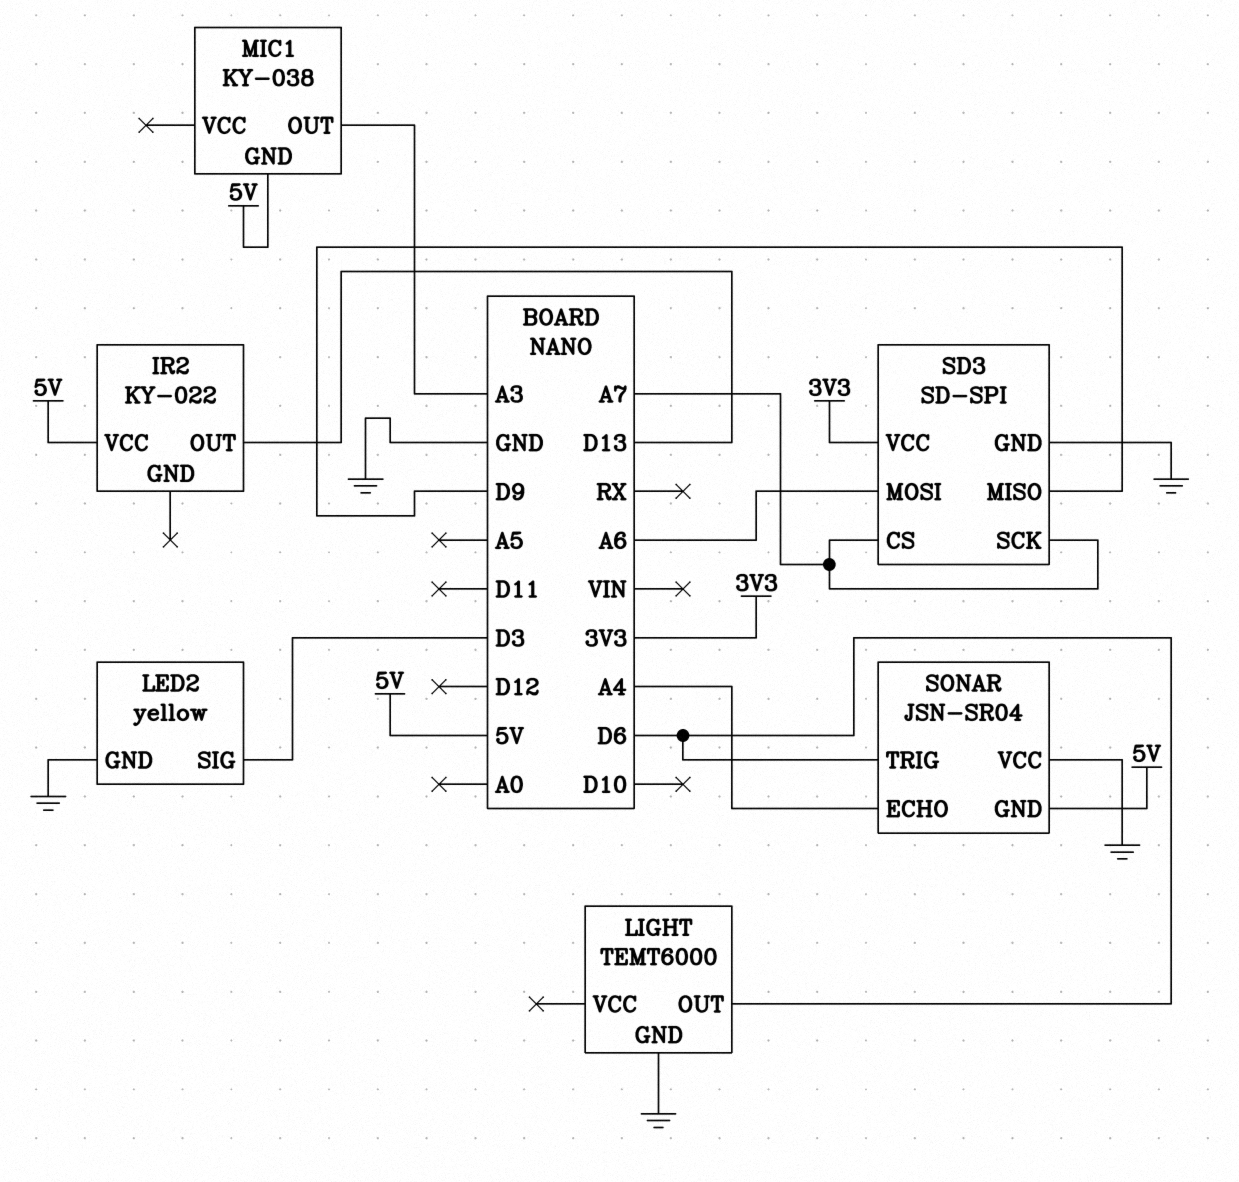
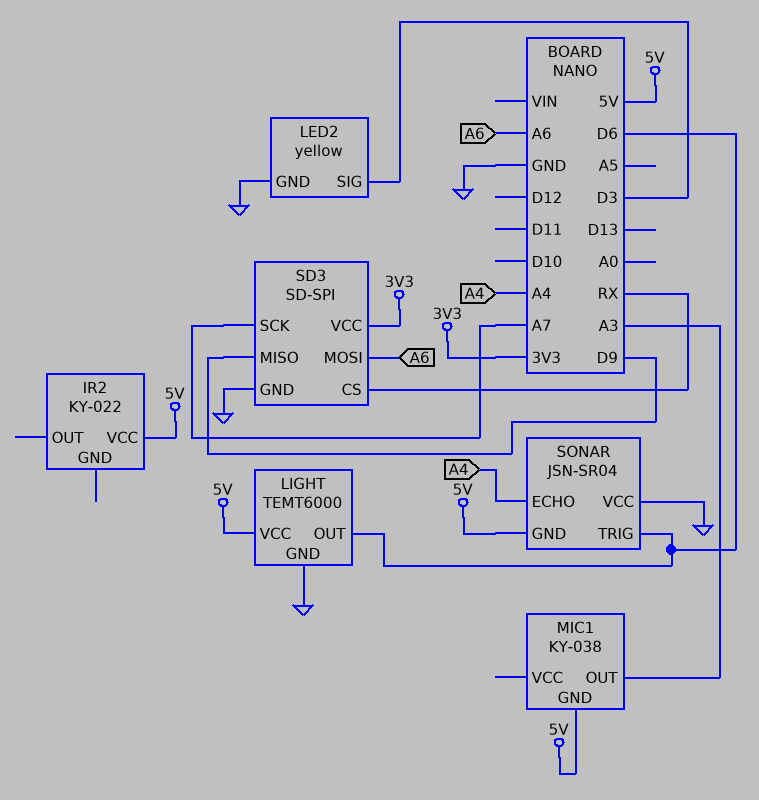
IR2 pin OUT: D13 -> none
LIGHT pin VCC: none -> 5V
SD3 pin CS: A7 -> RX

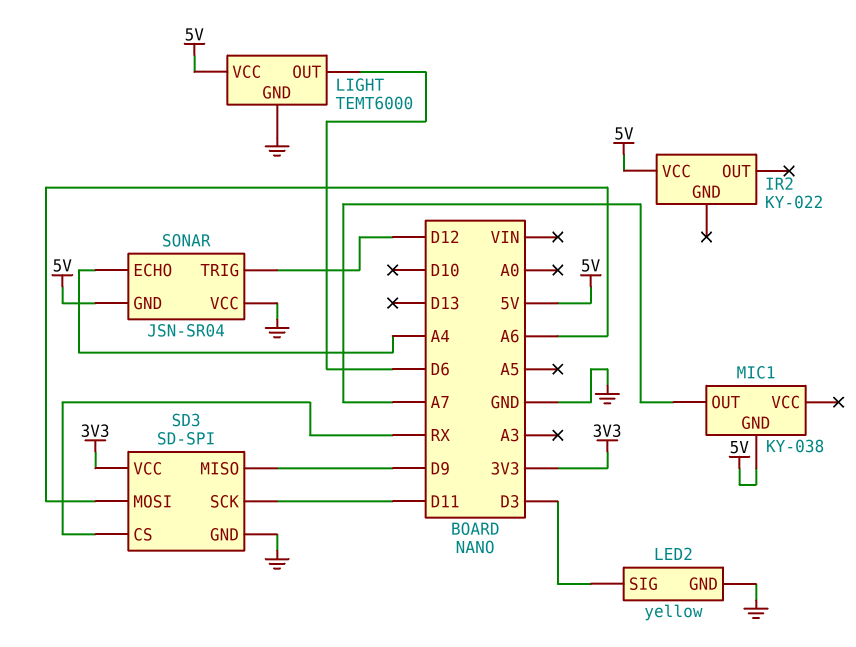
MIC1 pin OUT: A3 -> A7
SD3 pin SCK: A7 -> D11
SONAR pin TRIG: D6 -> D12

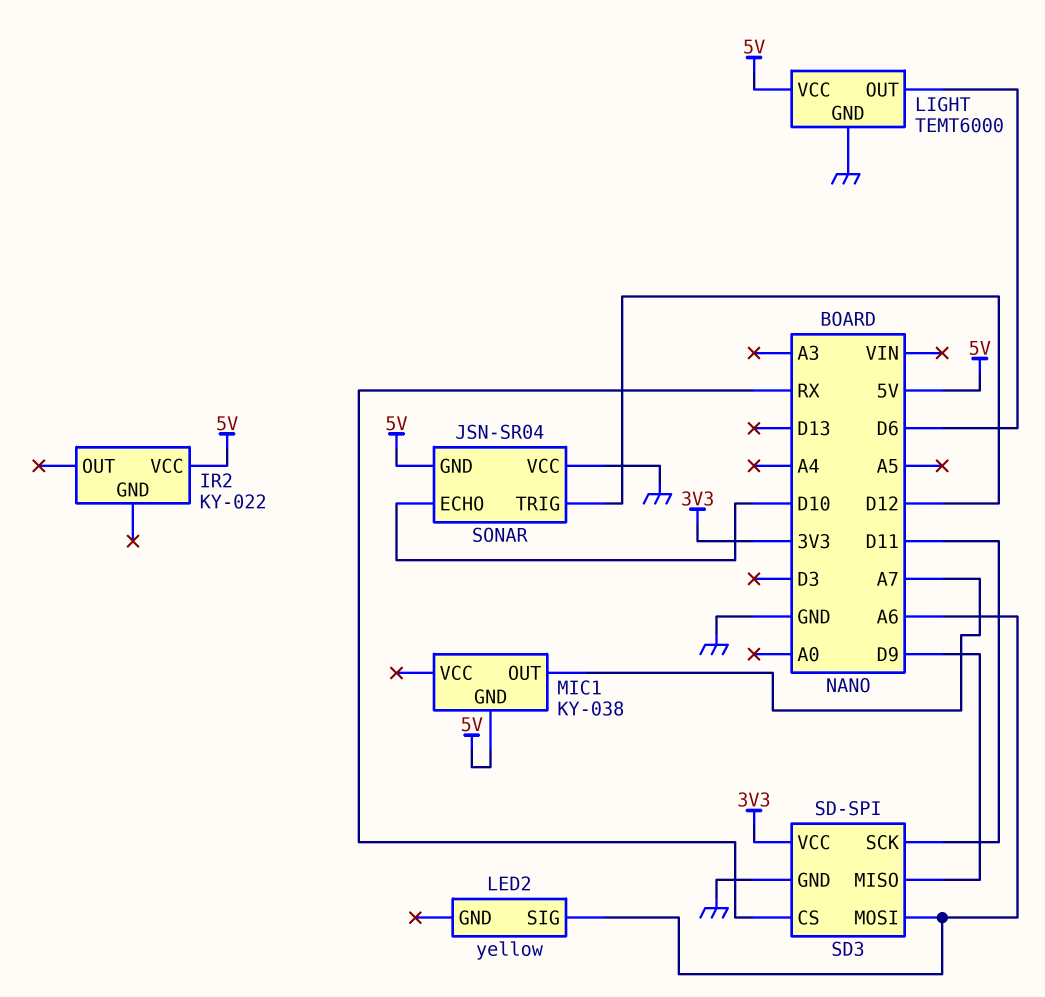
LED2 pin GND: GND -> none
LED2 pin SIG: D3 -> A6
SONAR pin ECHO: A4 -> D10

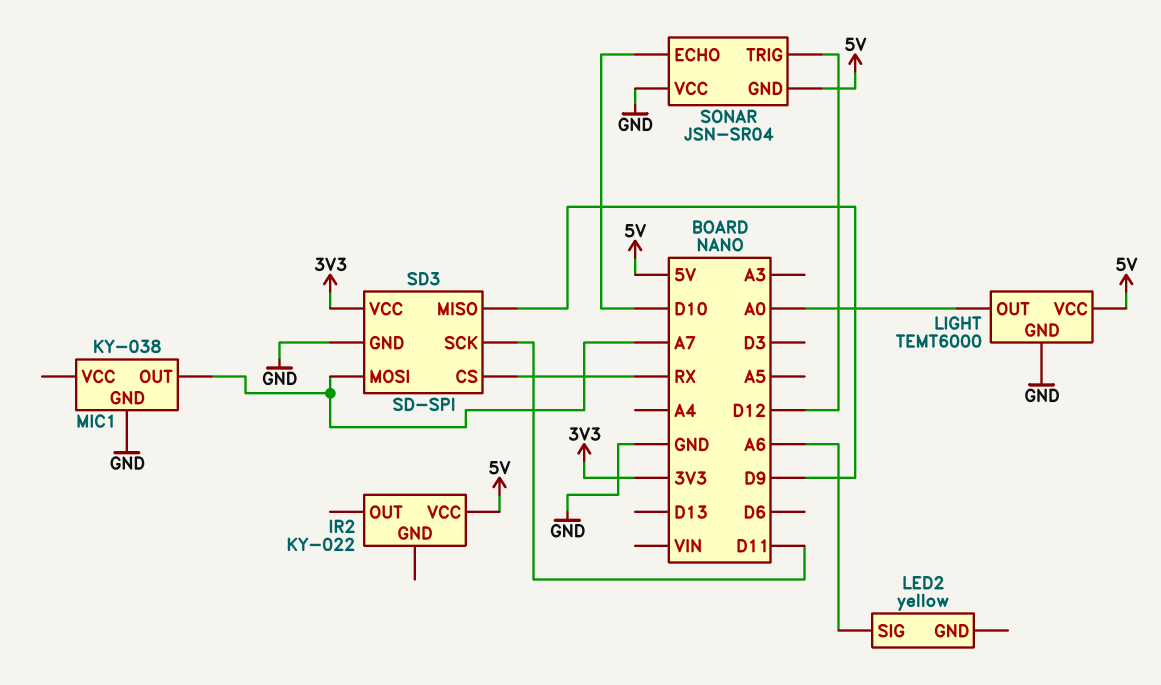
LIGHT pin OUT: D6 -> A0
MIC1 pin GND: 5V -> GND
SD3 pin MOSI: A6 -> A7

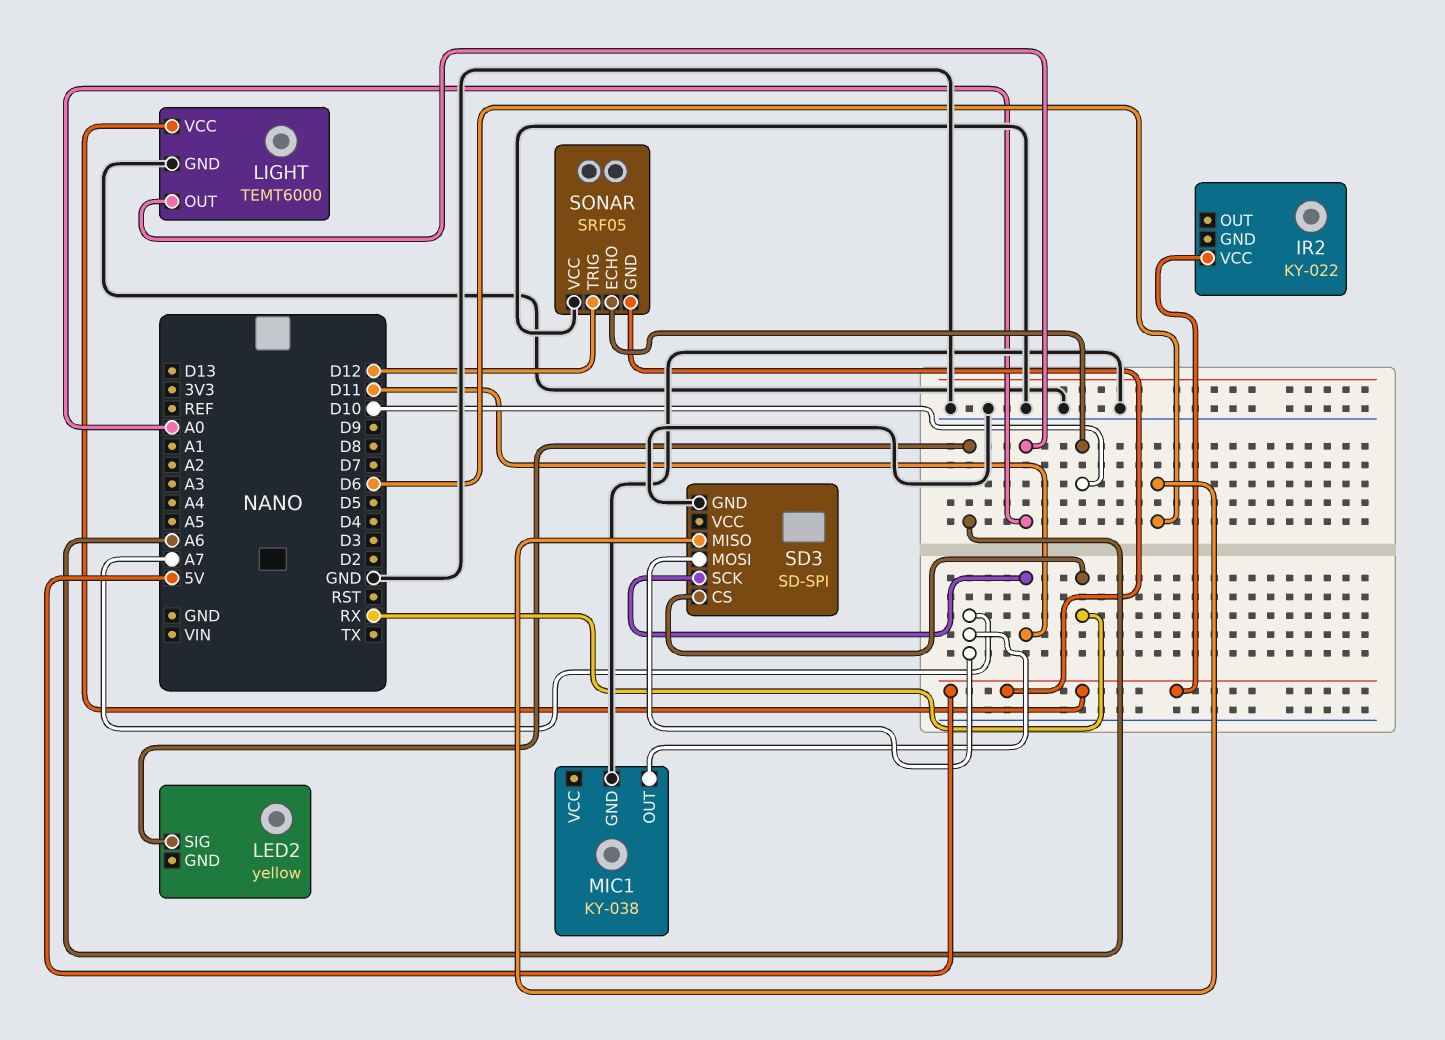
SD3 pin MISO: D9 -> D6
SD3 pin VCC: 3V3 -> none
SONAR: JSN-SR04 -> SRF05

